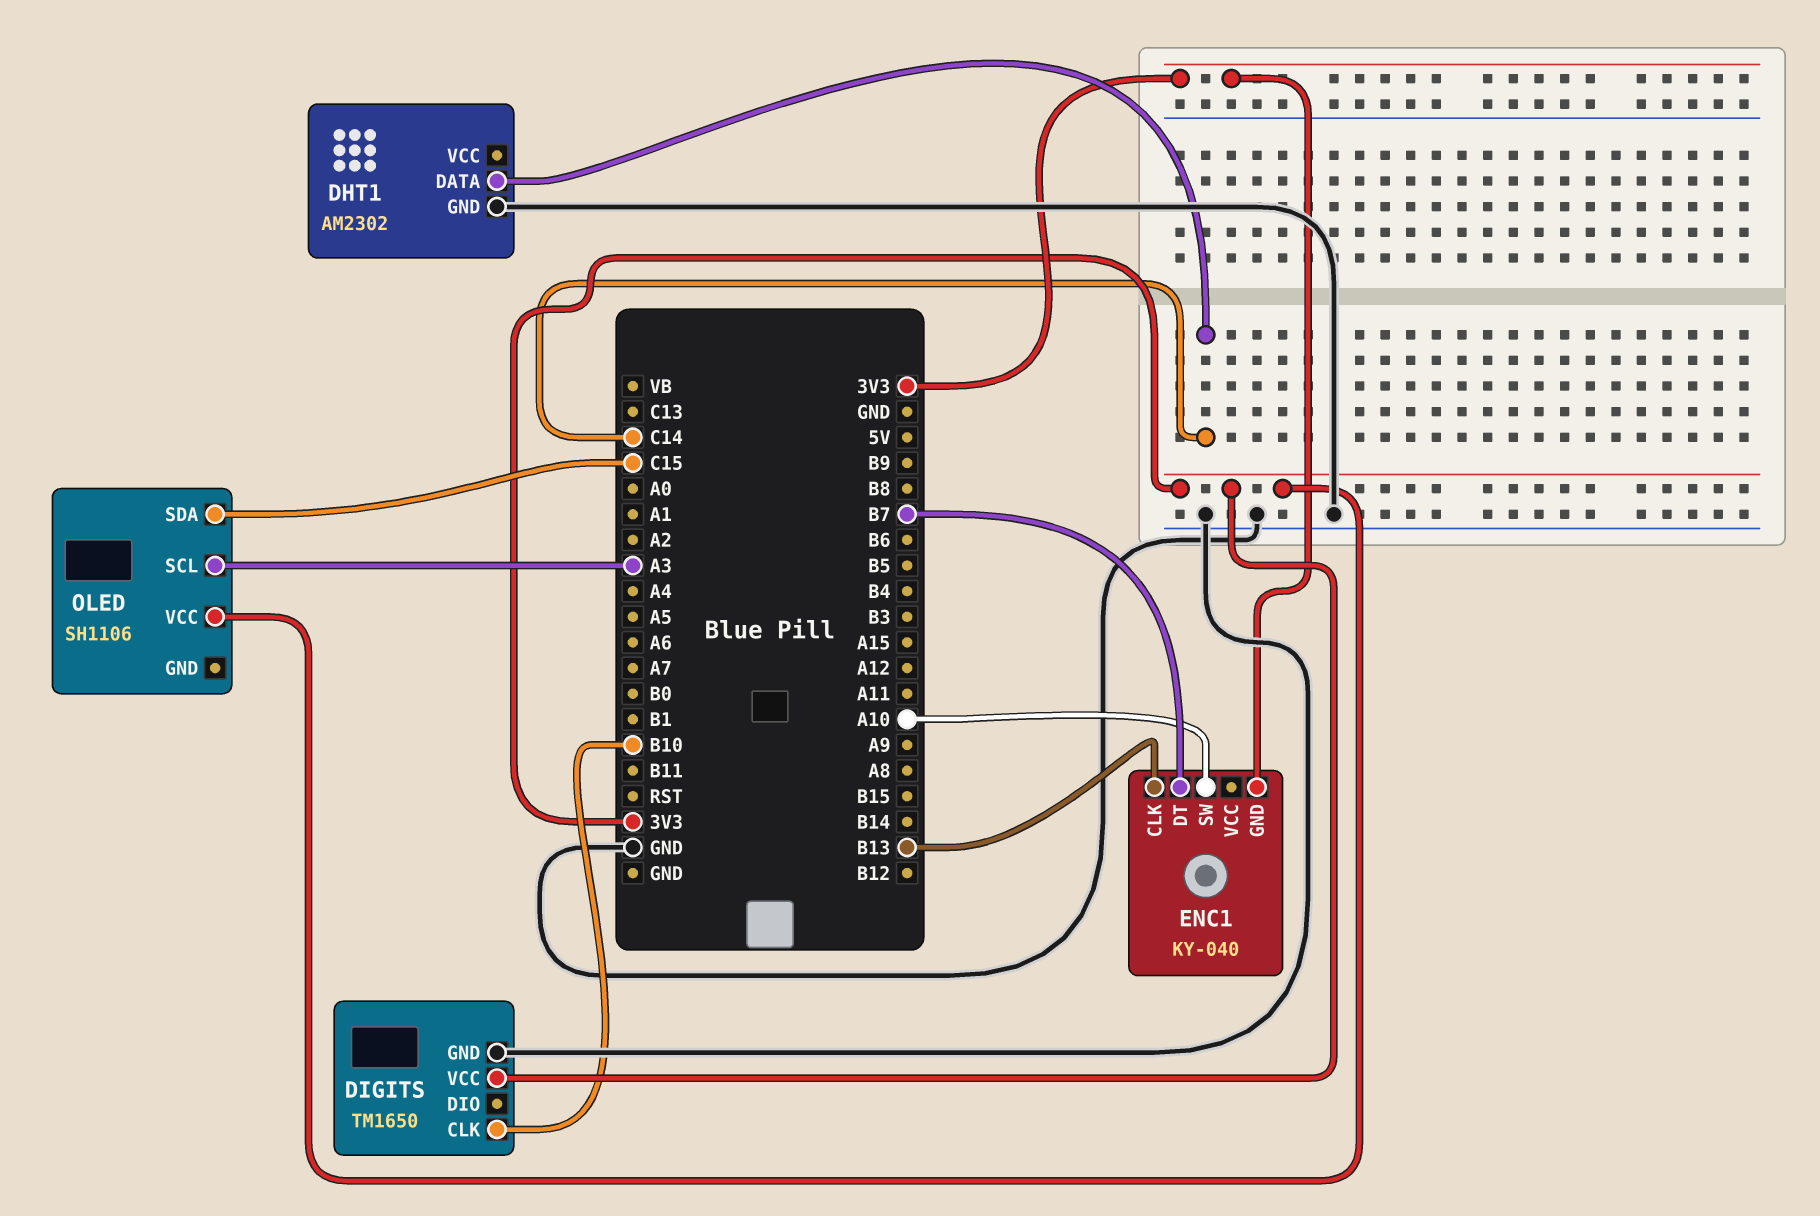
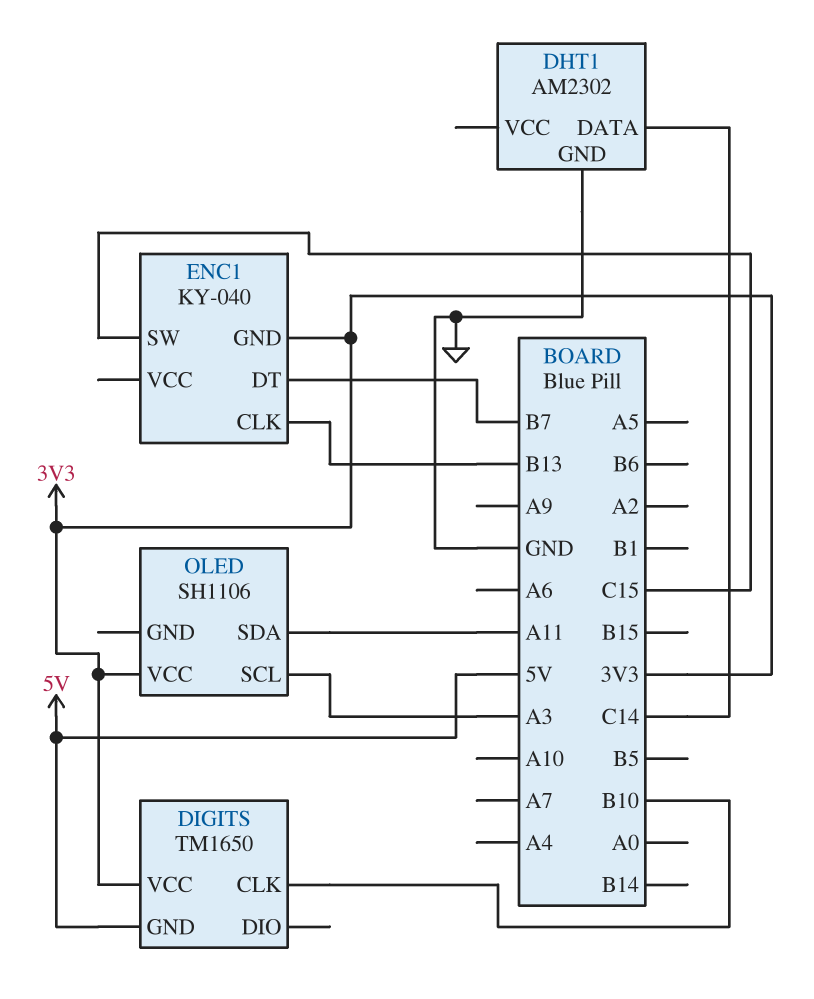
DIGITS pin GND: GND -> 5V
ENC1 pin SW: A10 -> C15
OLED pin SDA: C15 -> A11

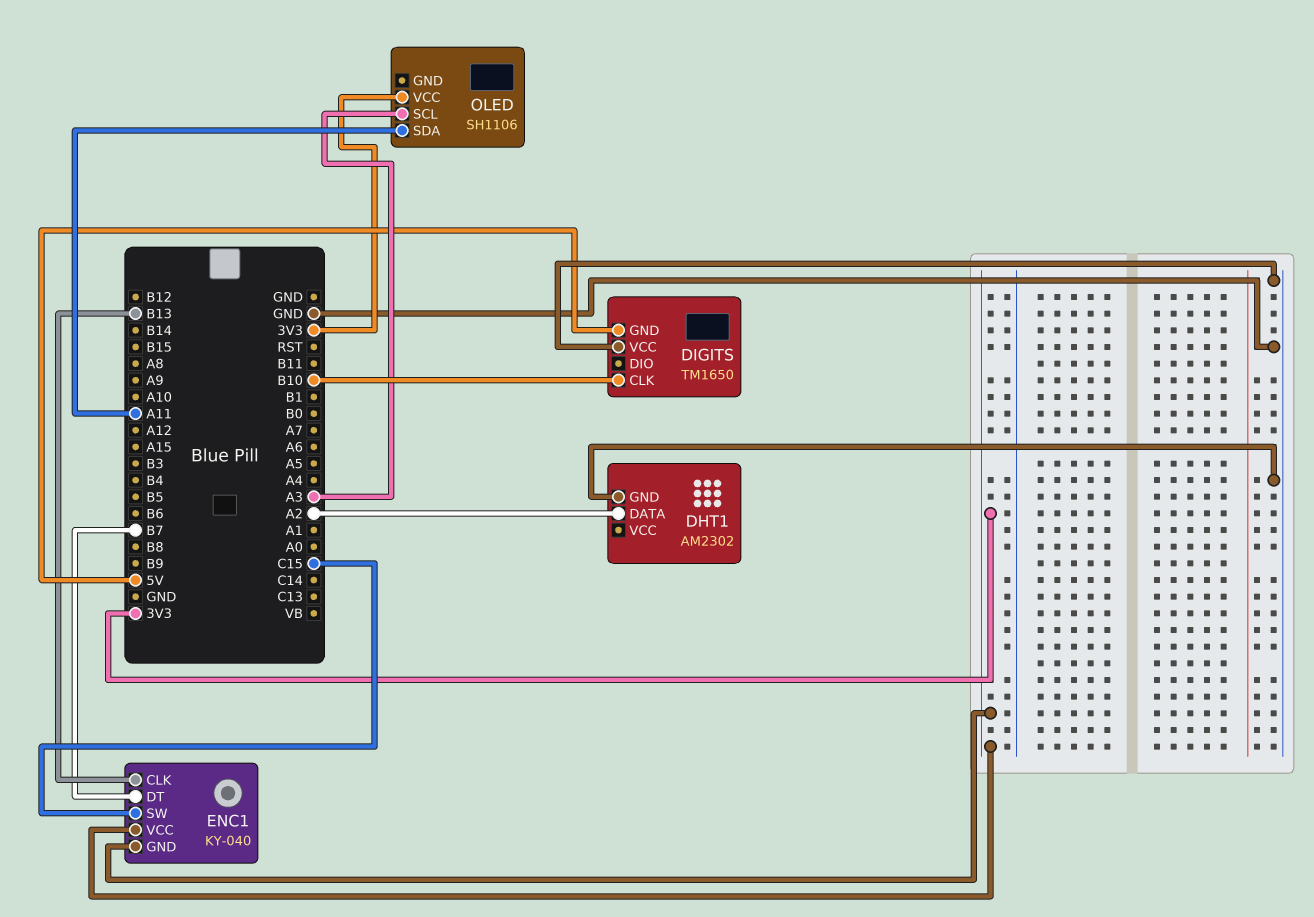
DHT1 pin DATA: C14 -> A2
DIGITS pin VCC: 3V3 -> GND
ENC1 pin VCC: none -> 3V3

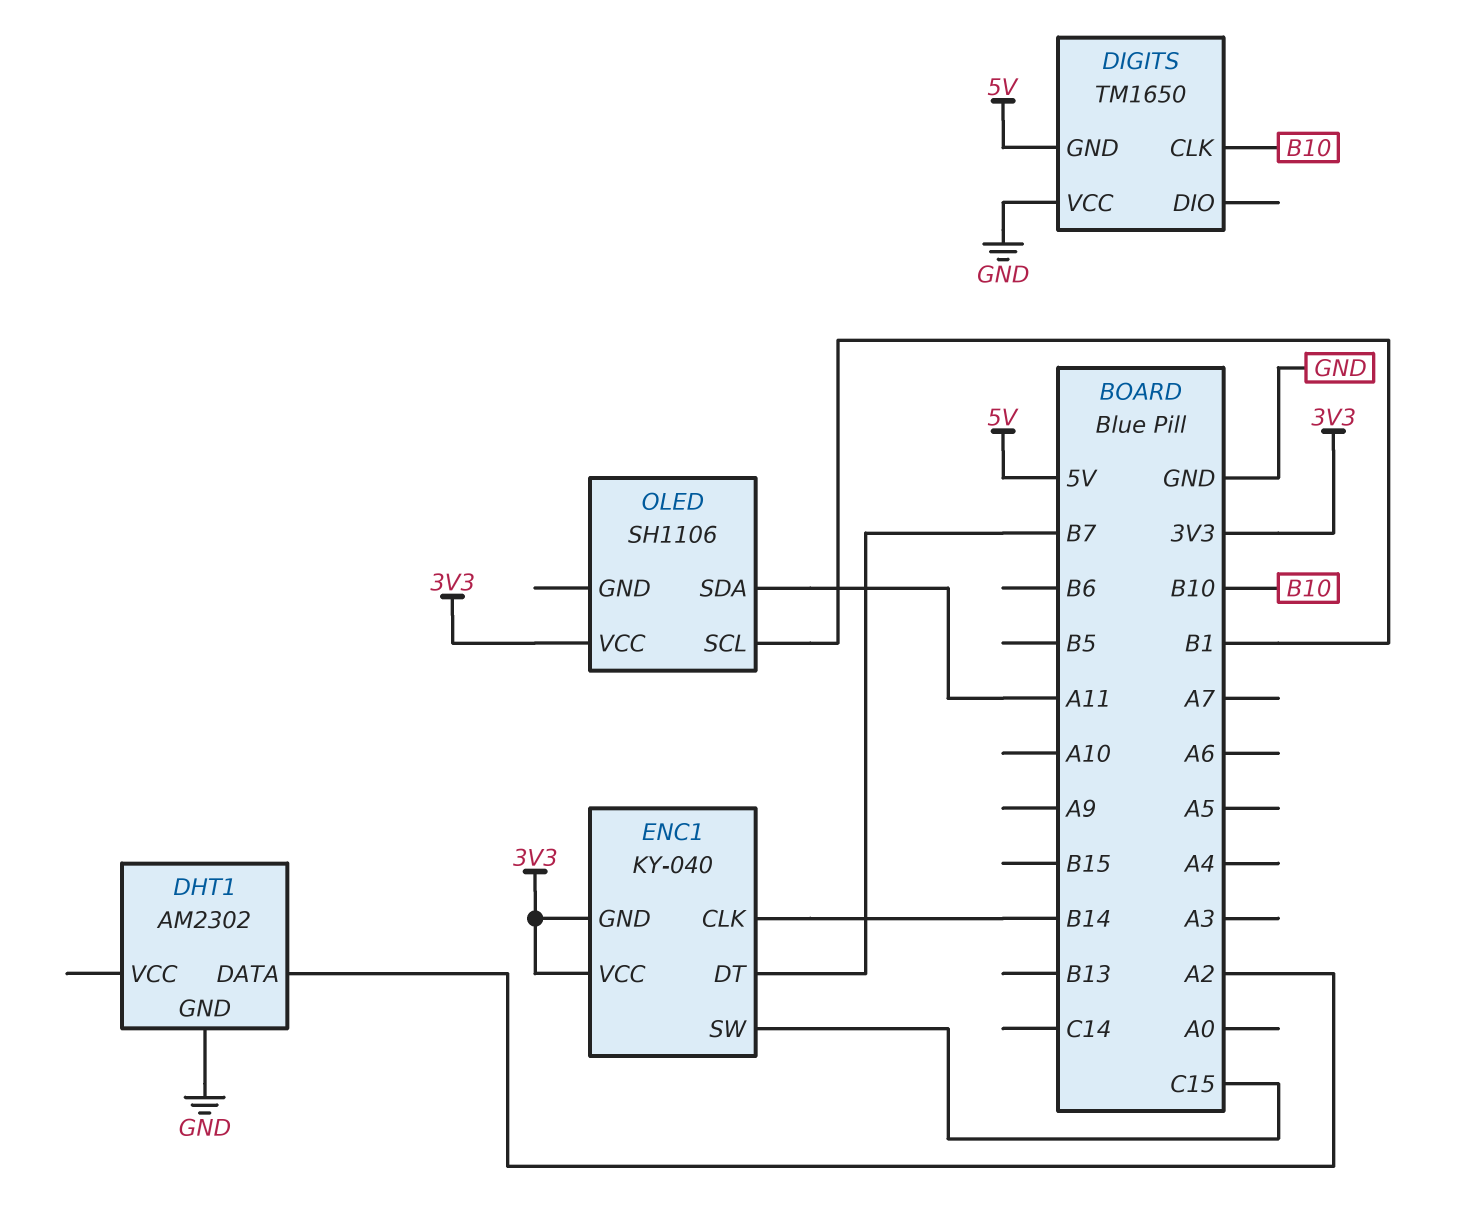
ENC1 pin CLK: B13 -> B14
OLED pin SCL: A3 -> B1

